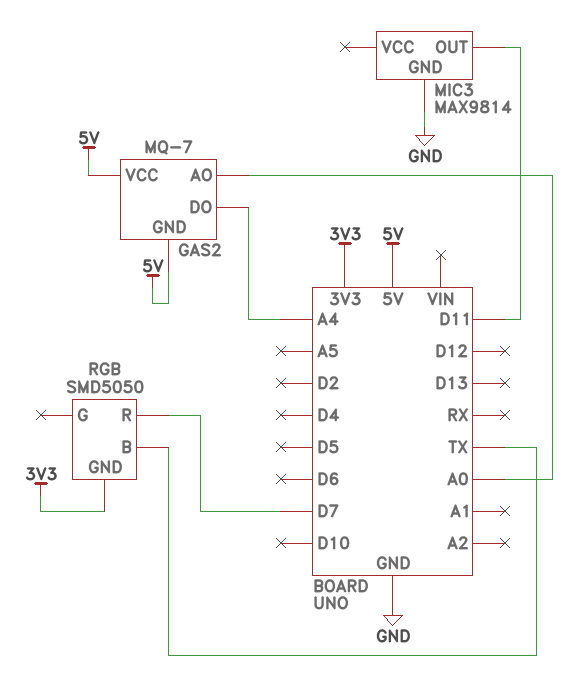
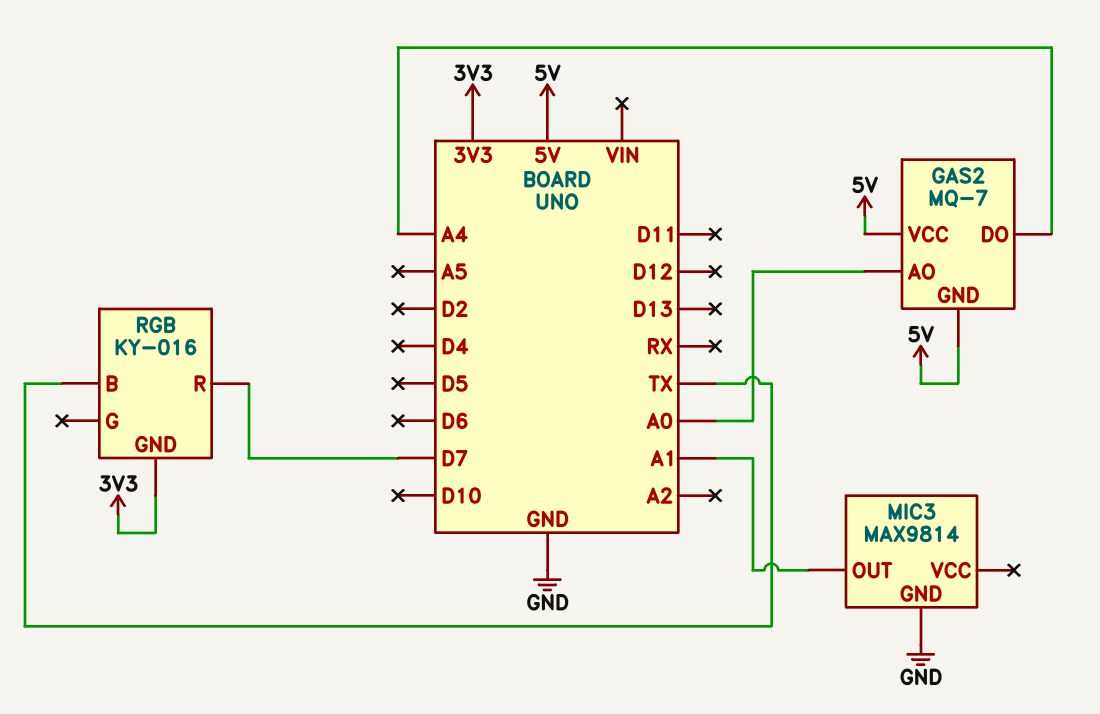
MIC3 pin OUT: D11 -> A1
RGB: SMD5050 -> KY-016

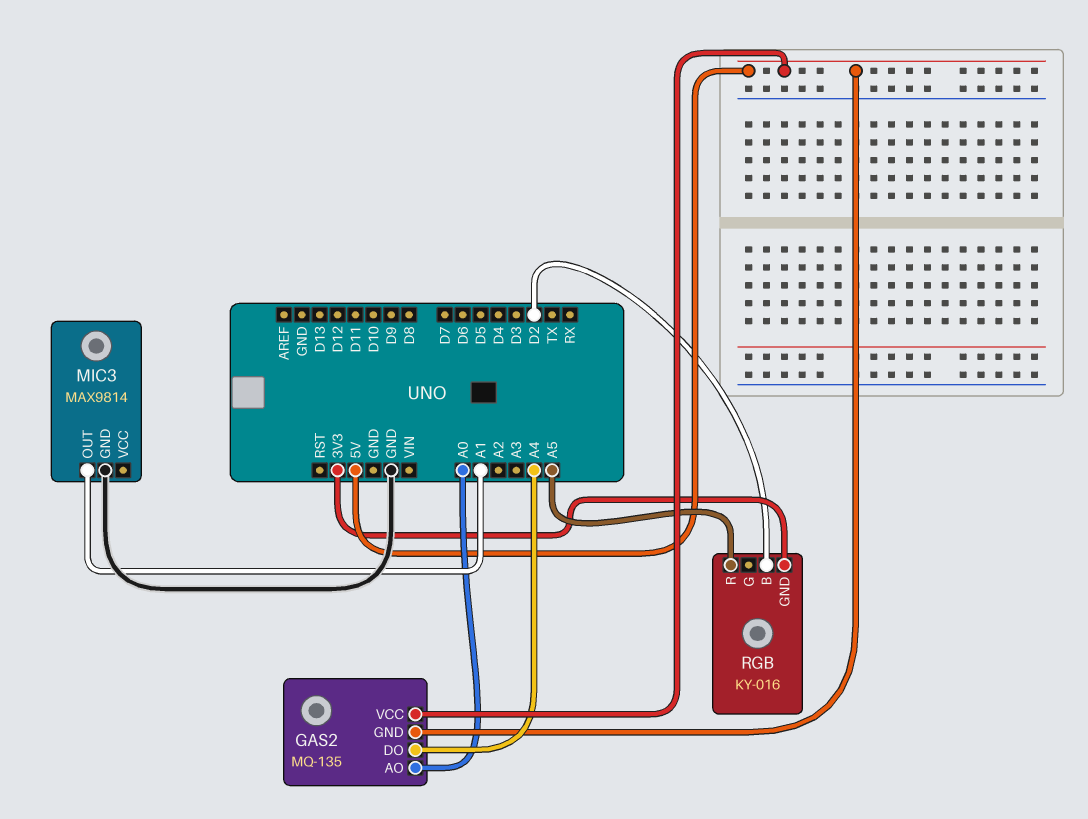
GAS2: MQ-7 -> MQ-135
RGB pin B: TX -> D2
RGB pin R: D7 -> A5

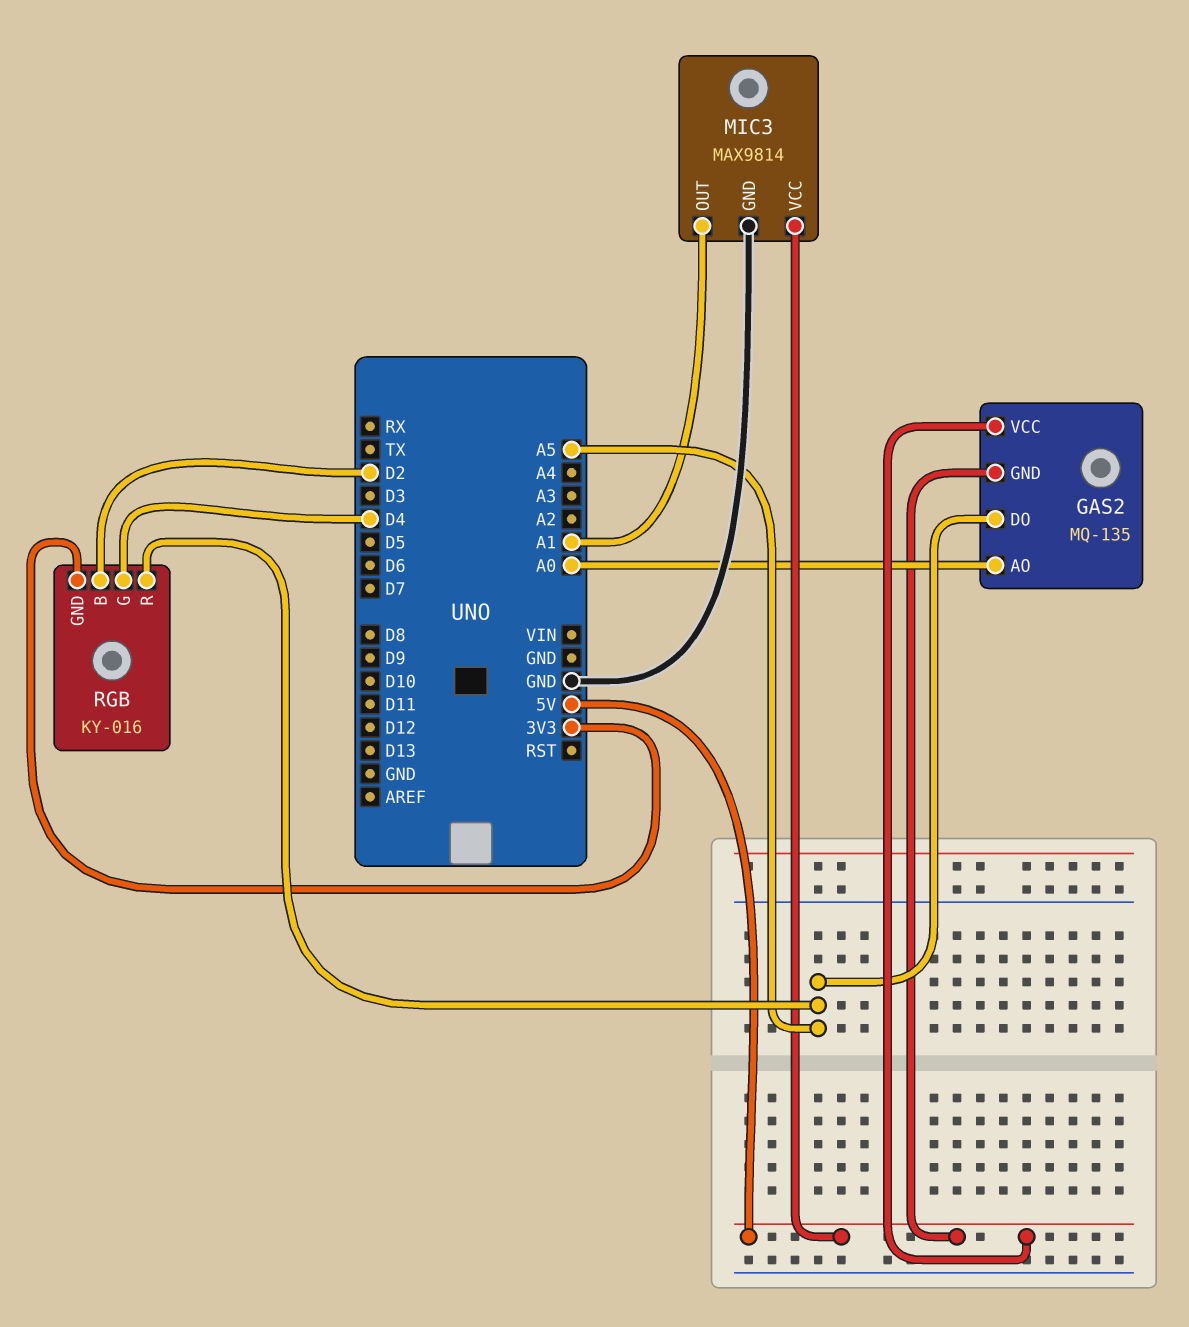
GAS2 pin DO: A4 -> A5
MIC3 pin VCC: none -> 5V
RGB pin G: none -> D4

